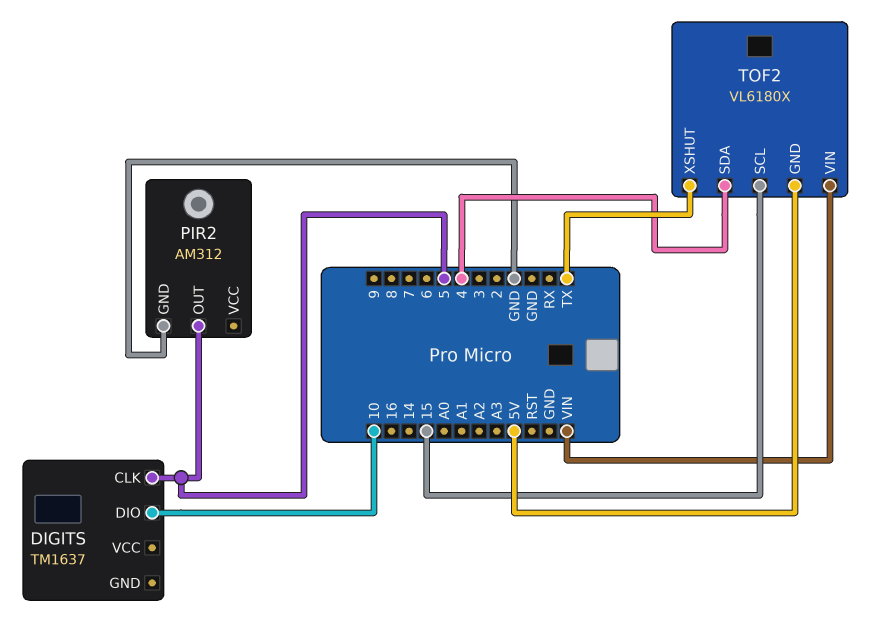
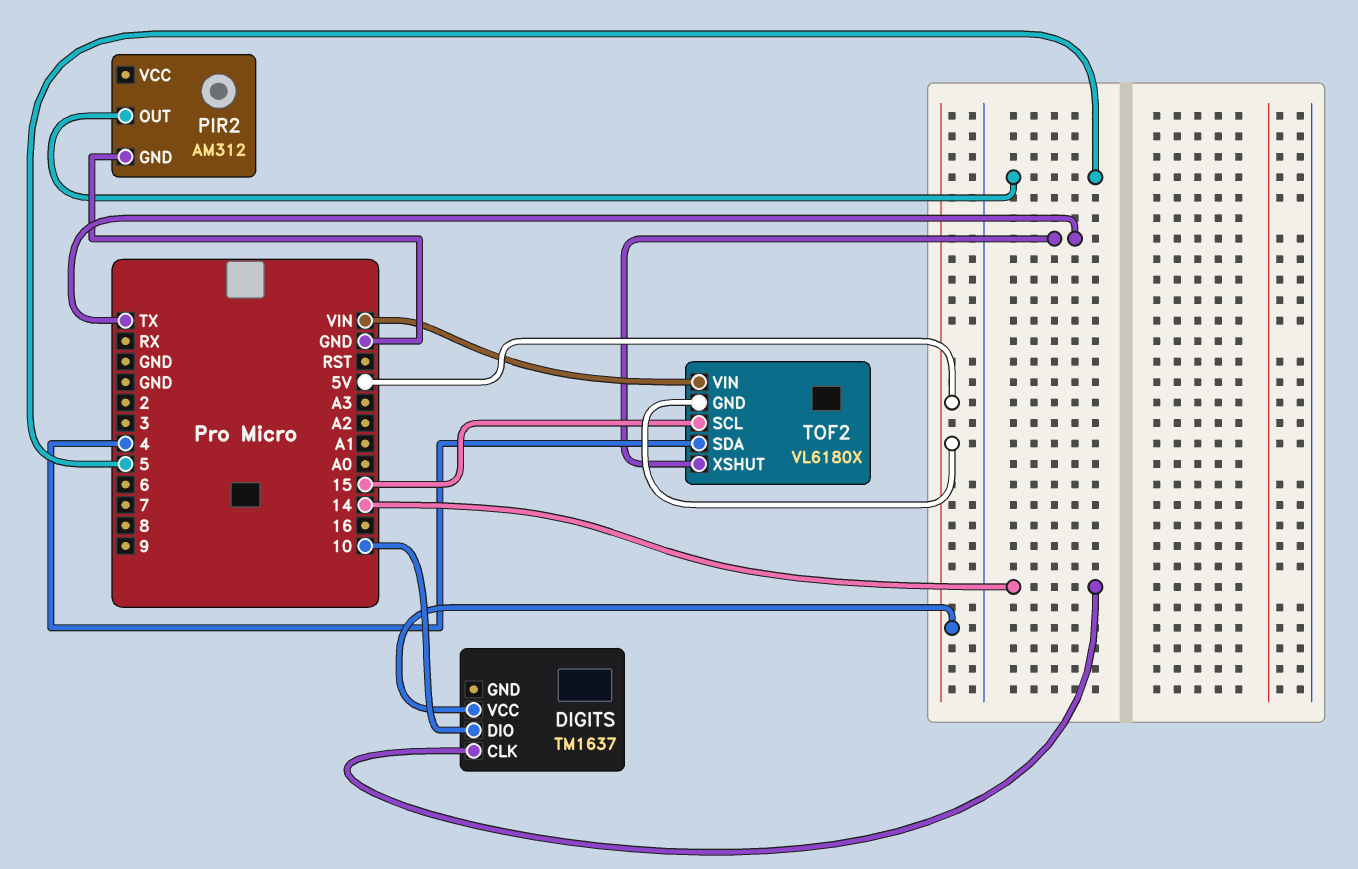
DIGITS pin CLK: 5 -> 14
DIGITS pin VCC: none -> 5V

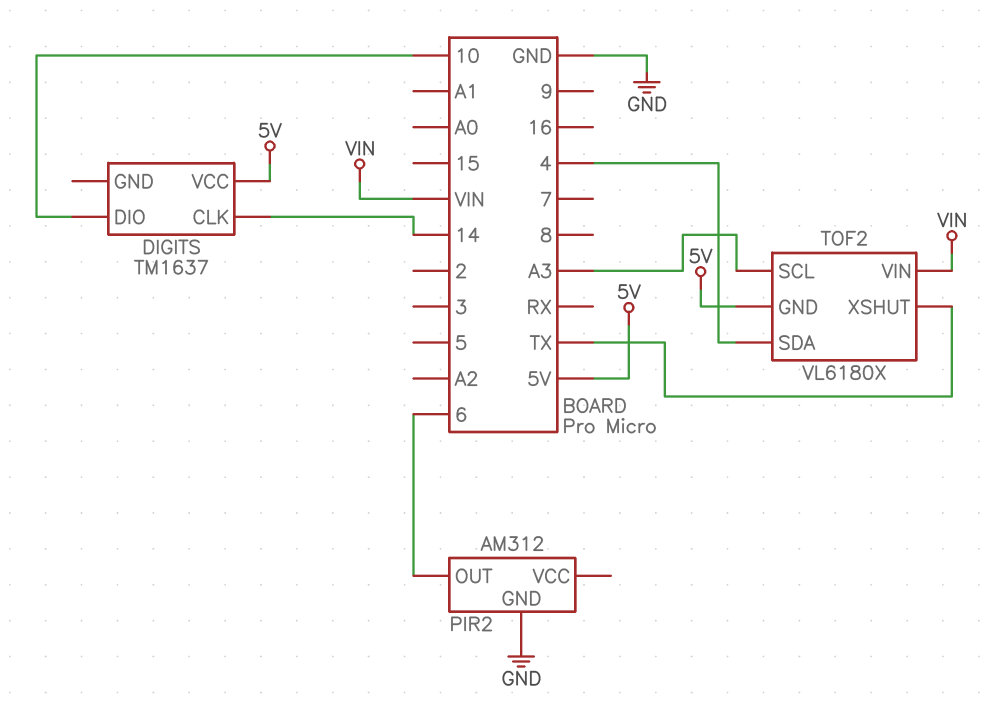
PIR2 pin OUT: 5 -> 6
TOF2 pin SCL: 15 -> A3

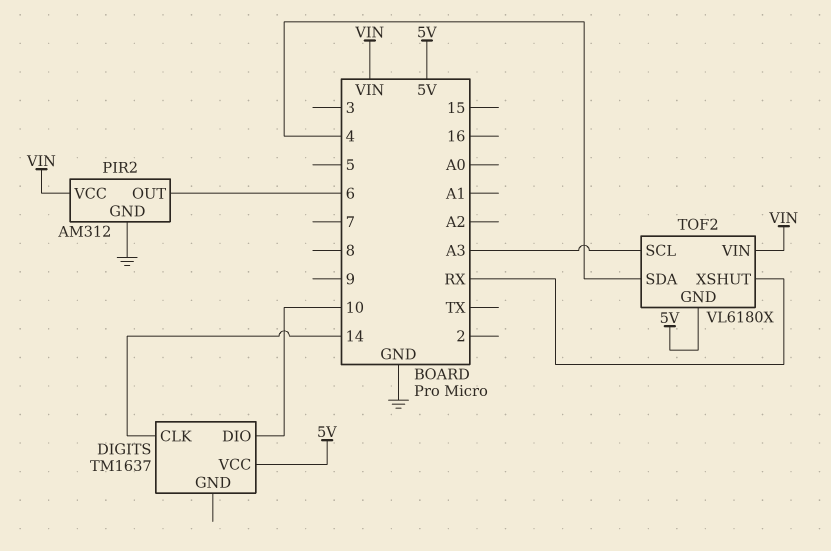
PIR2 pin VCC: none -> VIN
TOF2 pin XSHUT: TX -> RX

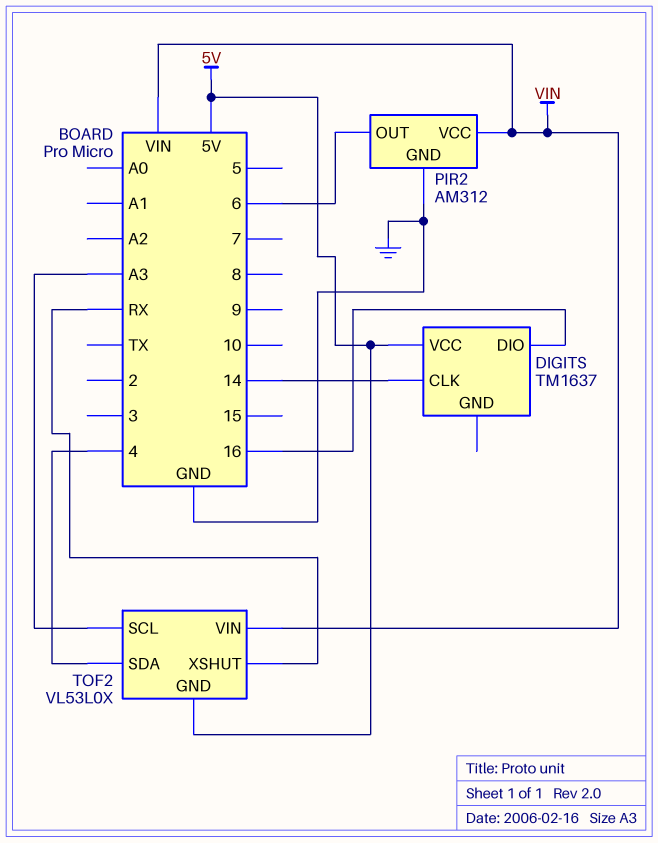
DIGITS pin DIO: 10 -> 16
TOF2: VL6180X -> VL53L0X

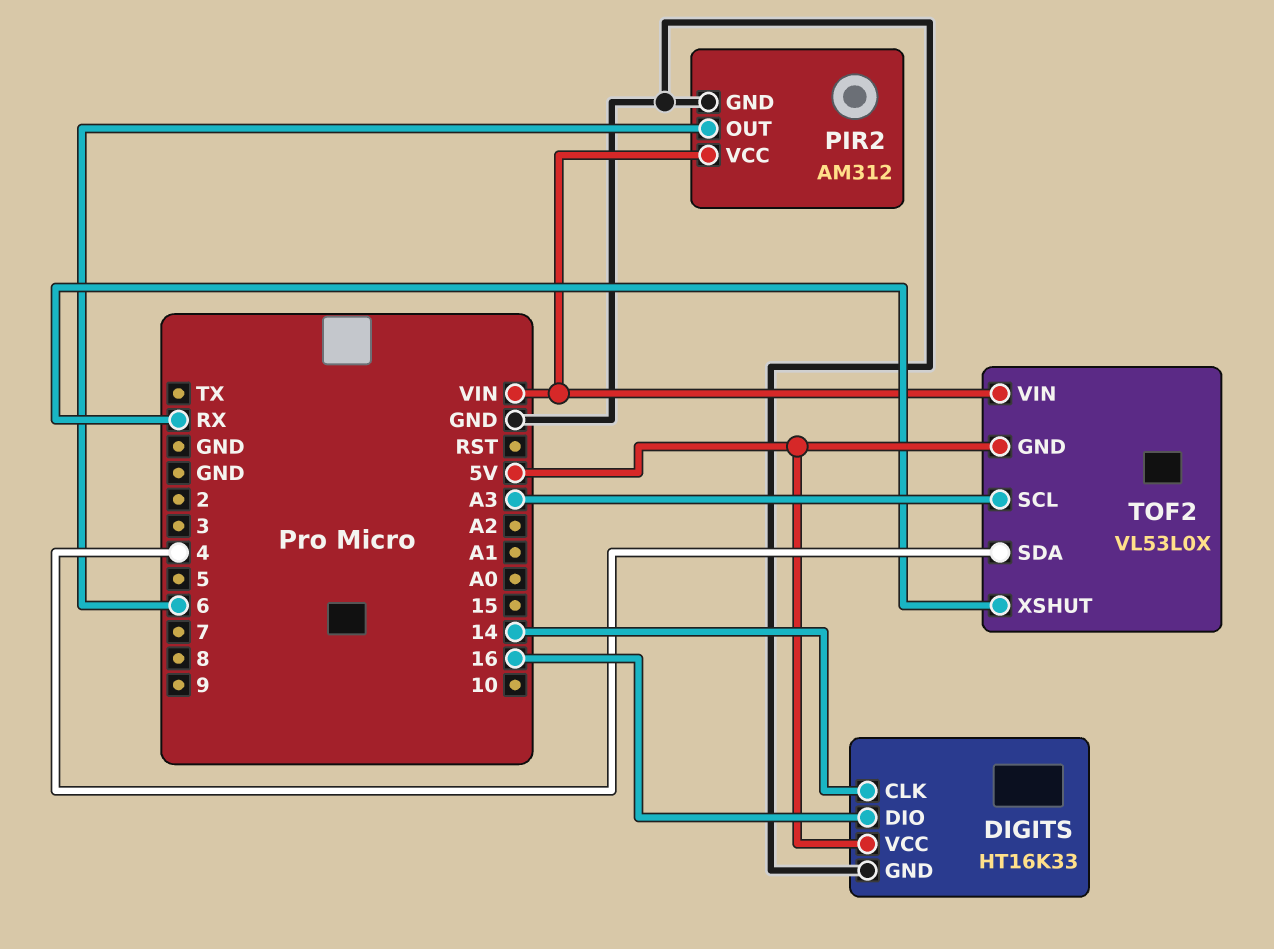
DIGITS: TM1637 -> HT16K33
DIGITS pin GND: none -> GND

